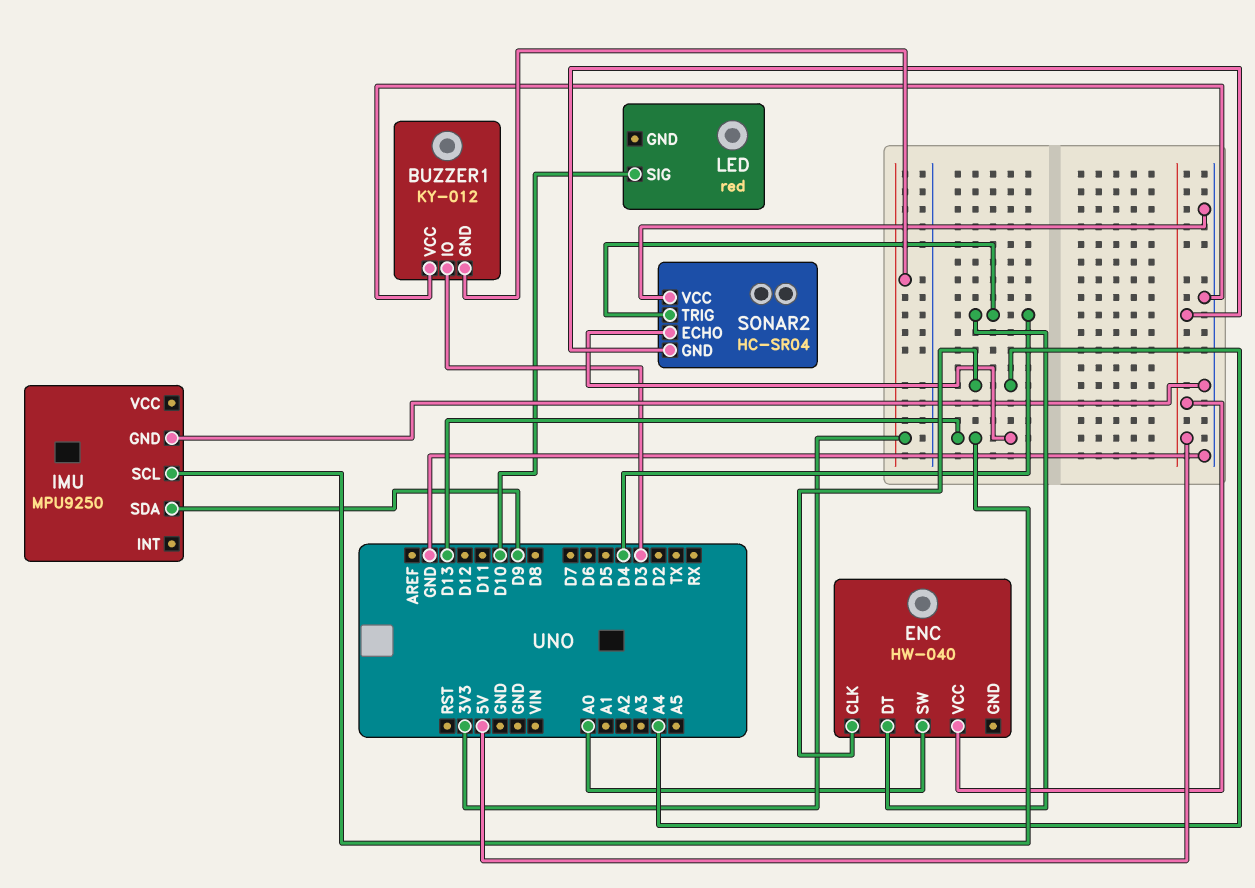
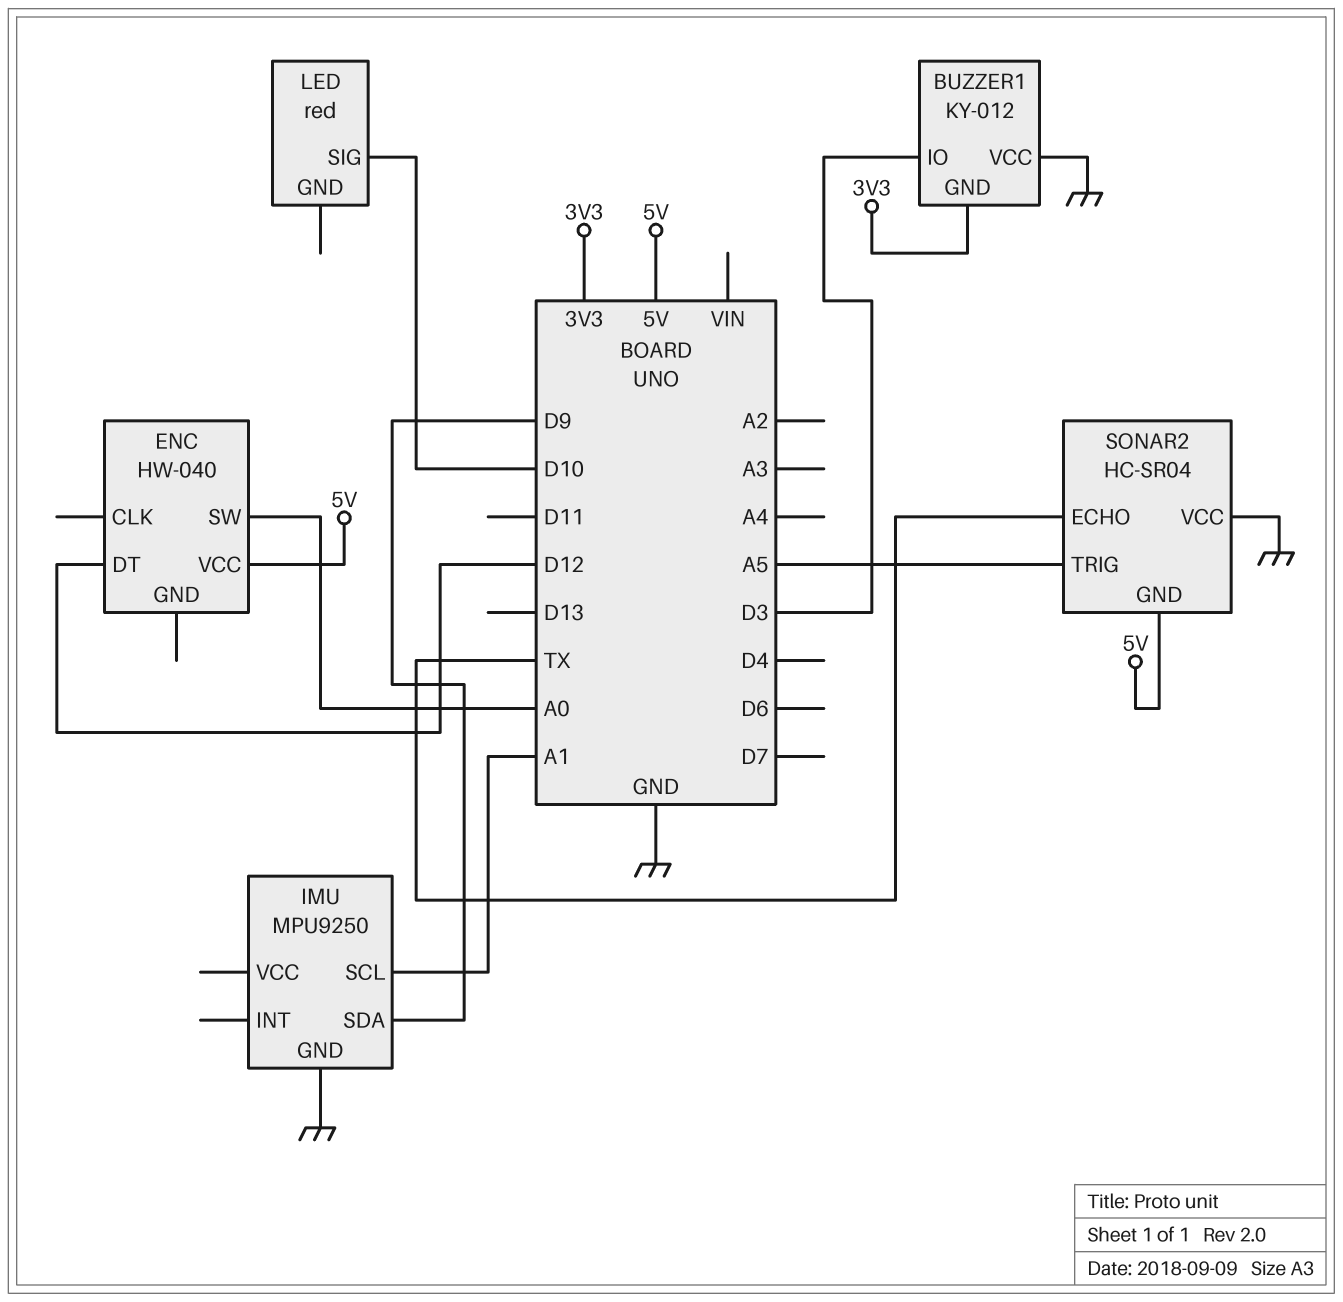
ENC pin CLK: A4 -> none
ENC pin DT: D4 -> D12
IMU pin SCL: D13 -> A1
SONAR2 pin ECHO: D13 -> TX
SONAR2 pin TRIG: D4 -> A5

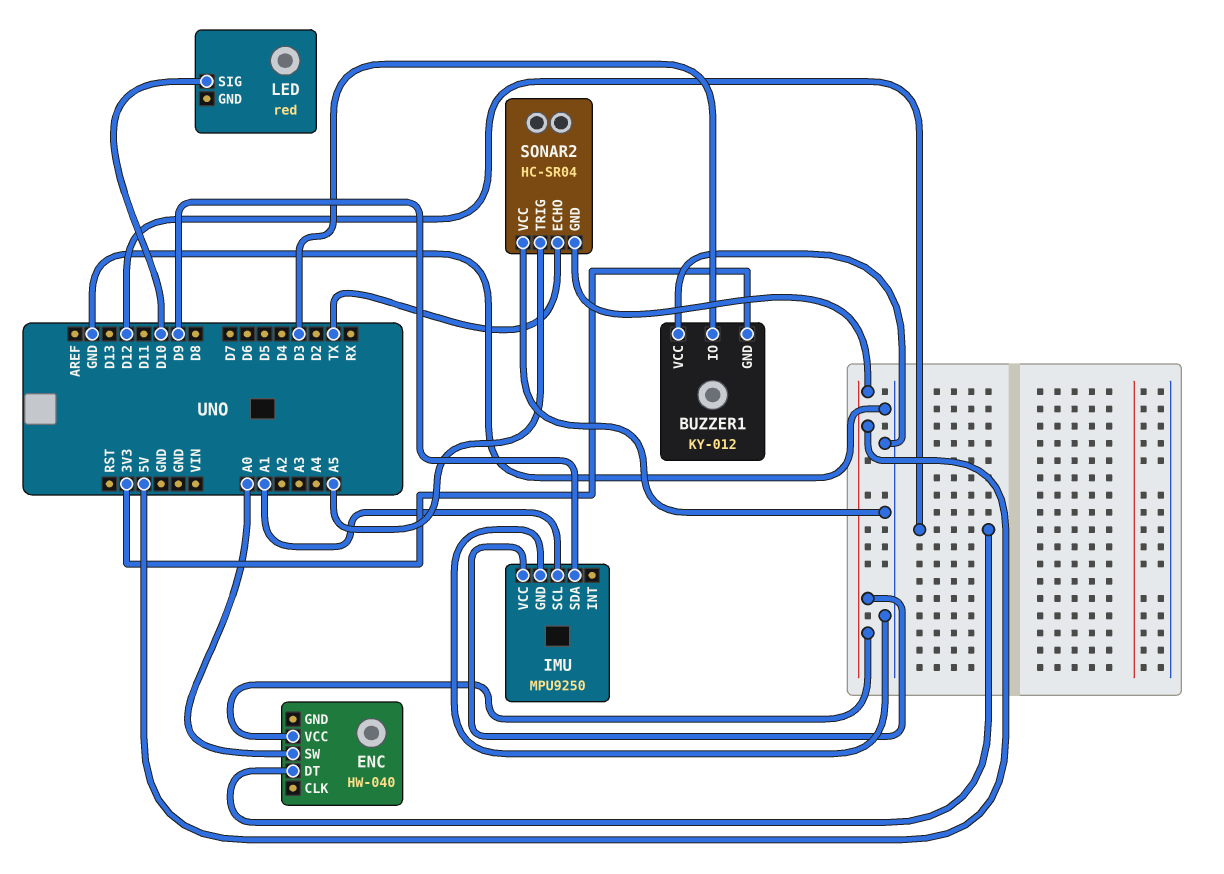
IMU pin VCC: none -> 5V

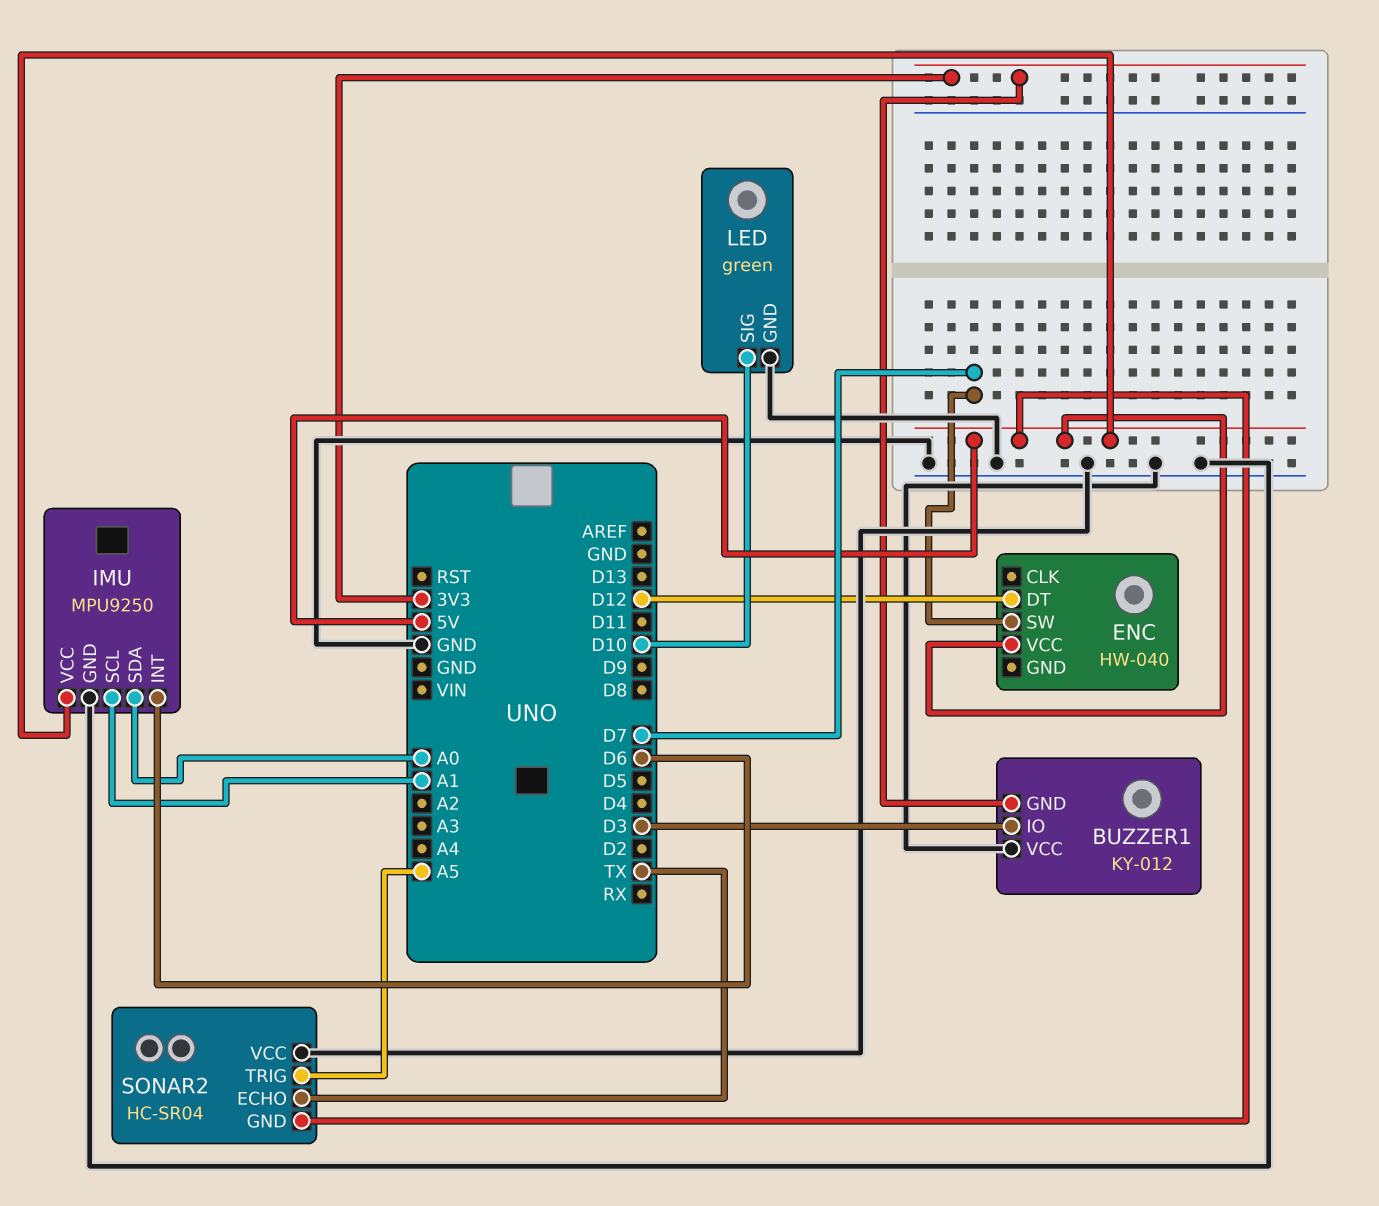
ENC pin SW: A0 -> D7
IMU pin INT: none -> D6
IMU pin SDA: D9 -> A0
LED: red -> green
LED pin GND: none -> GND

